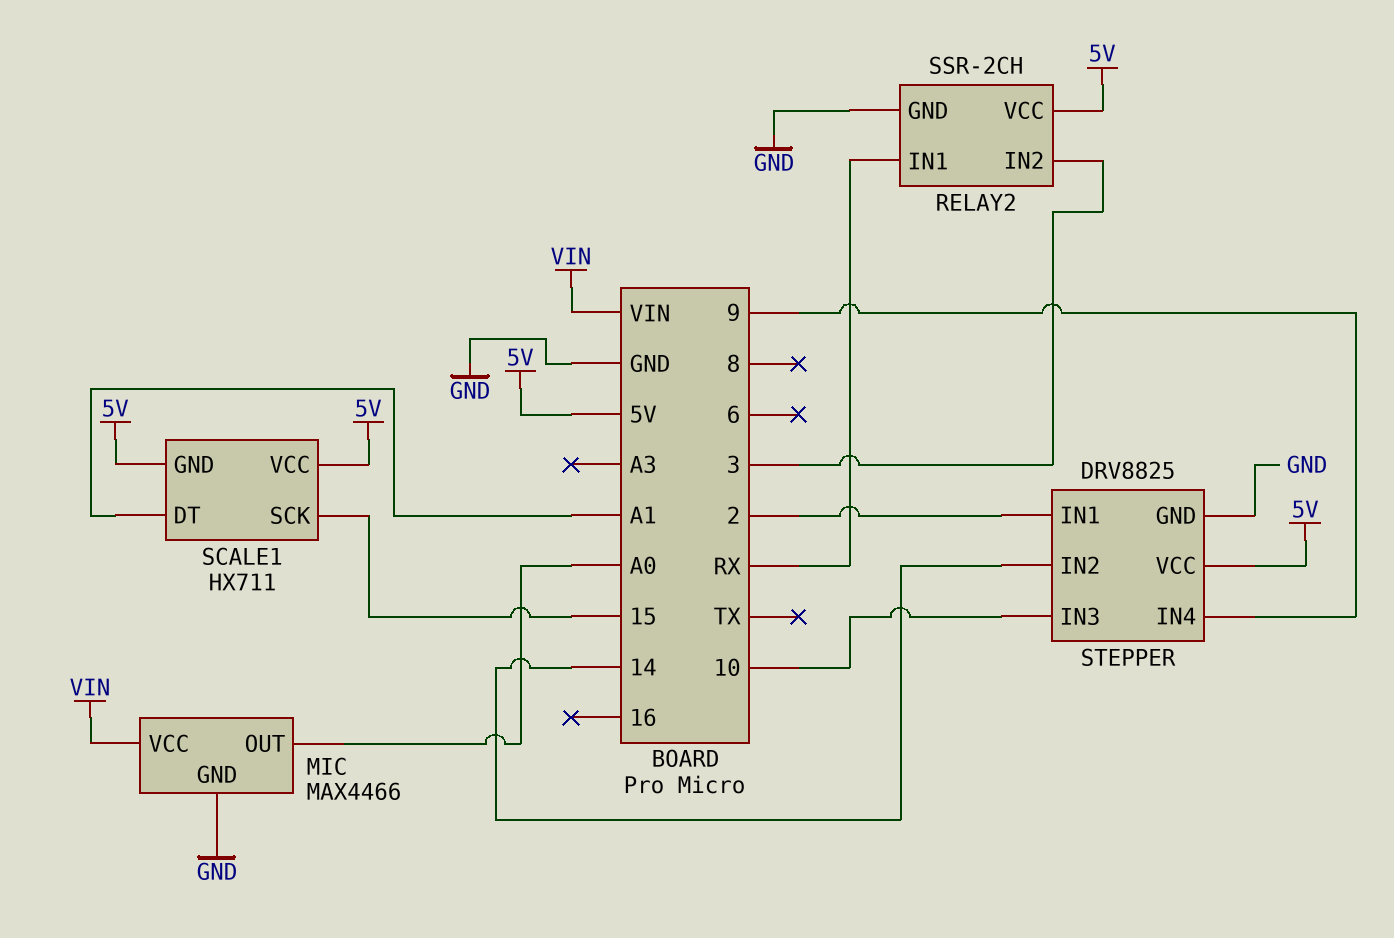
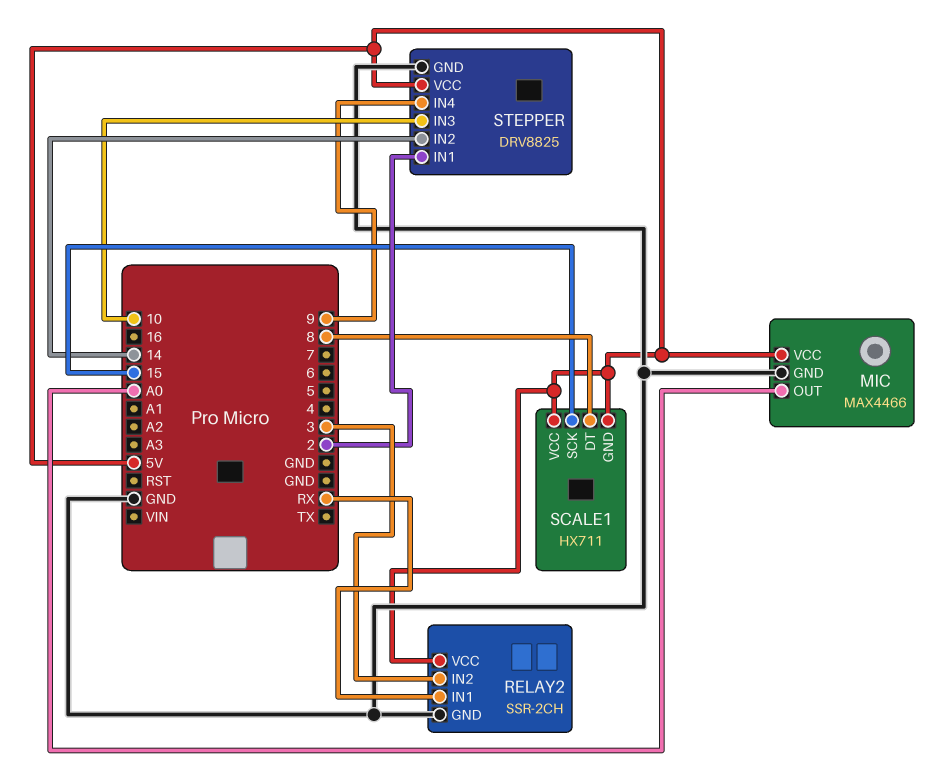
MIC pin VCC: VIN -> 5V
SCALE1 pin DT: A1 -> 8

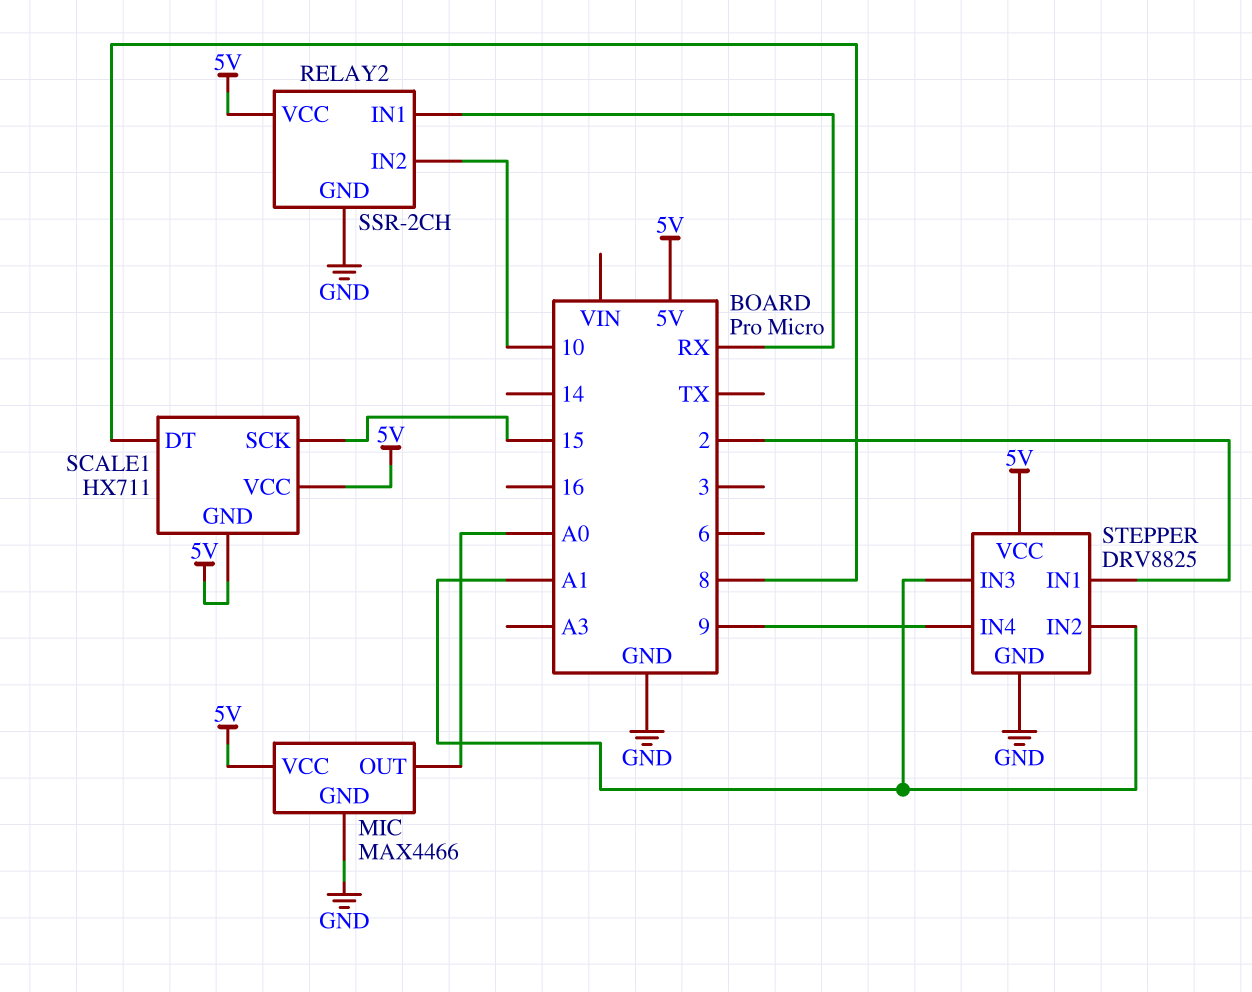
RELAY2 pin IN2: 3 -> 10
STEPPER pin IN2: 14 -> A1
STEPPER pin IN3: 10 -> A1

